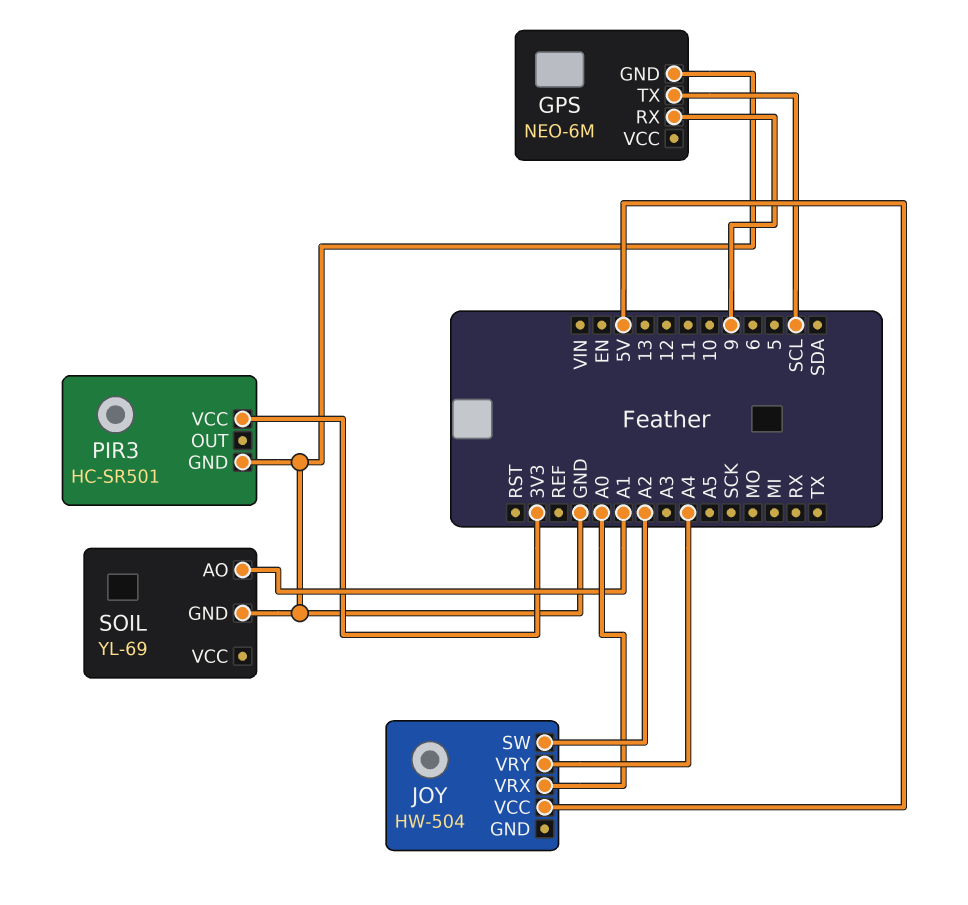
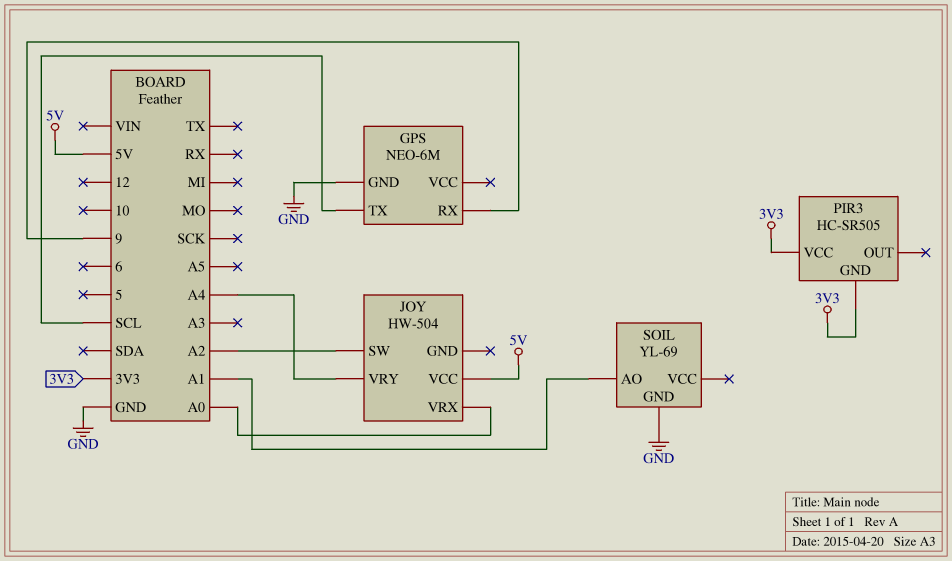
PIR3: HC-SR501 -> HC-SR505
PIR3 pin GND: GND -> 3V3

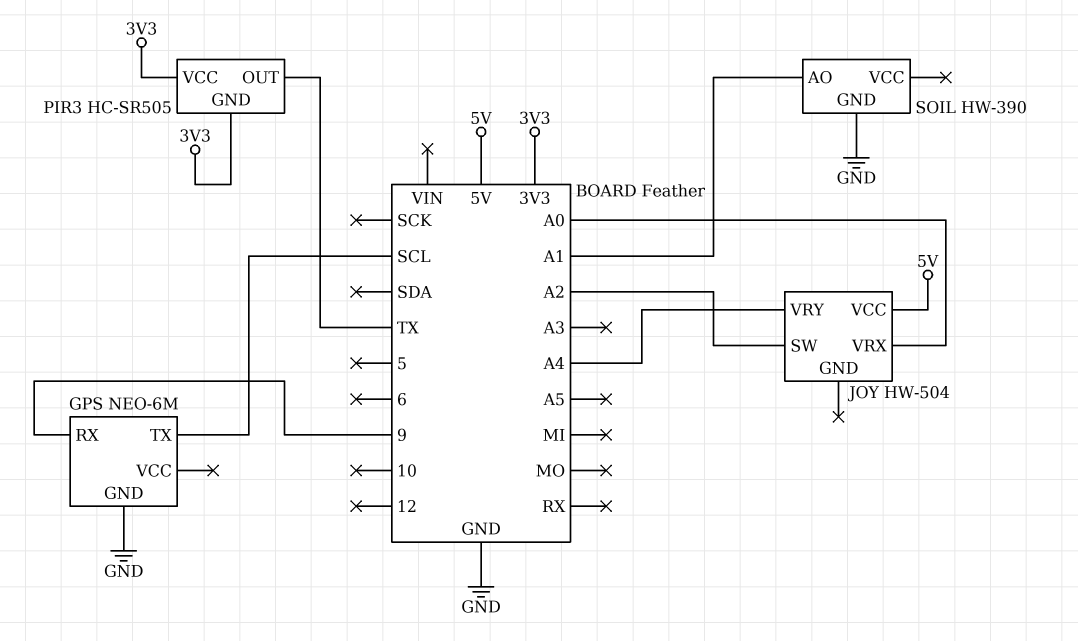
PIR3 pin OUT: none -> TX
SOIL: YL-69 -> HW-390

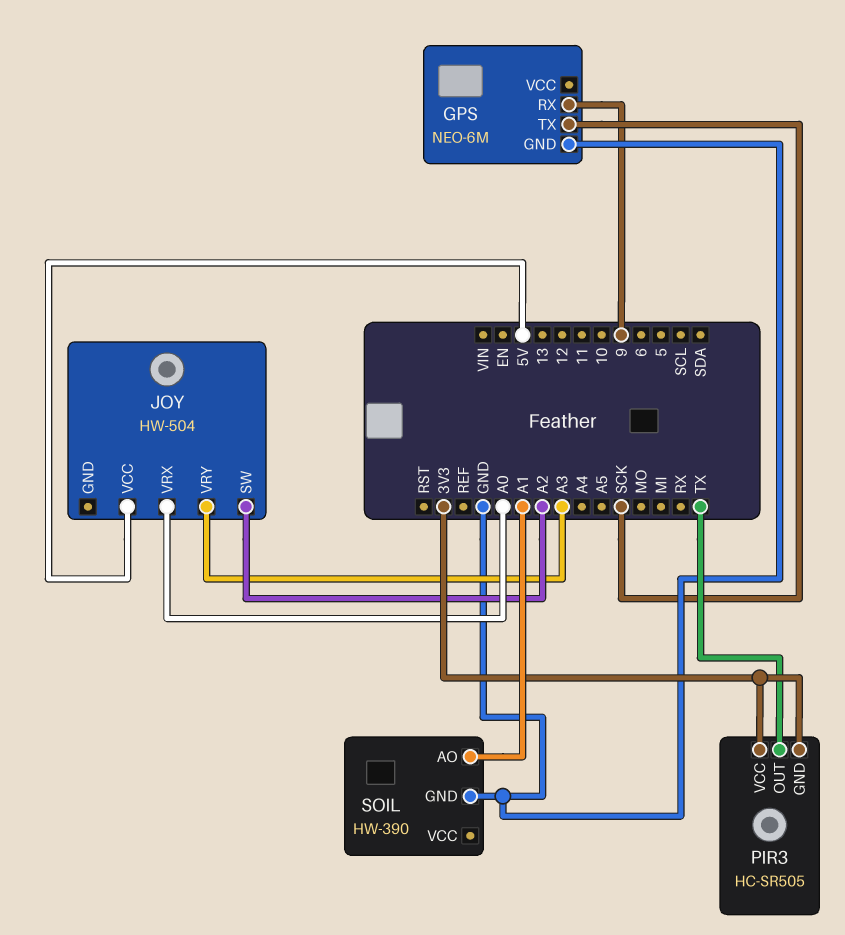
GPS pin TX: SCL -> SCK
JOY pin VRY: A4 -> A3

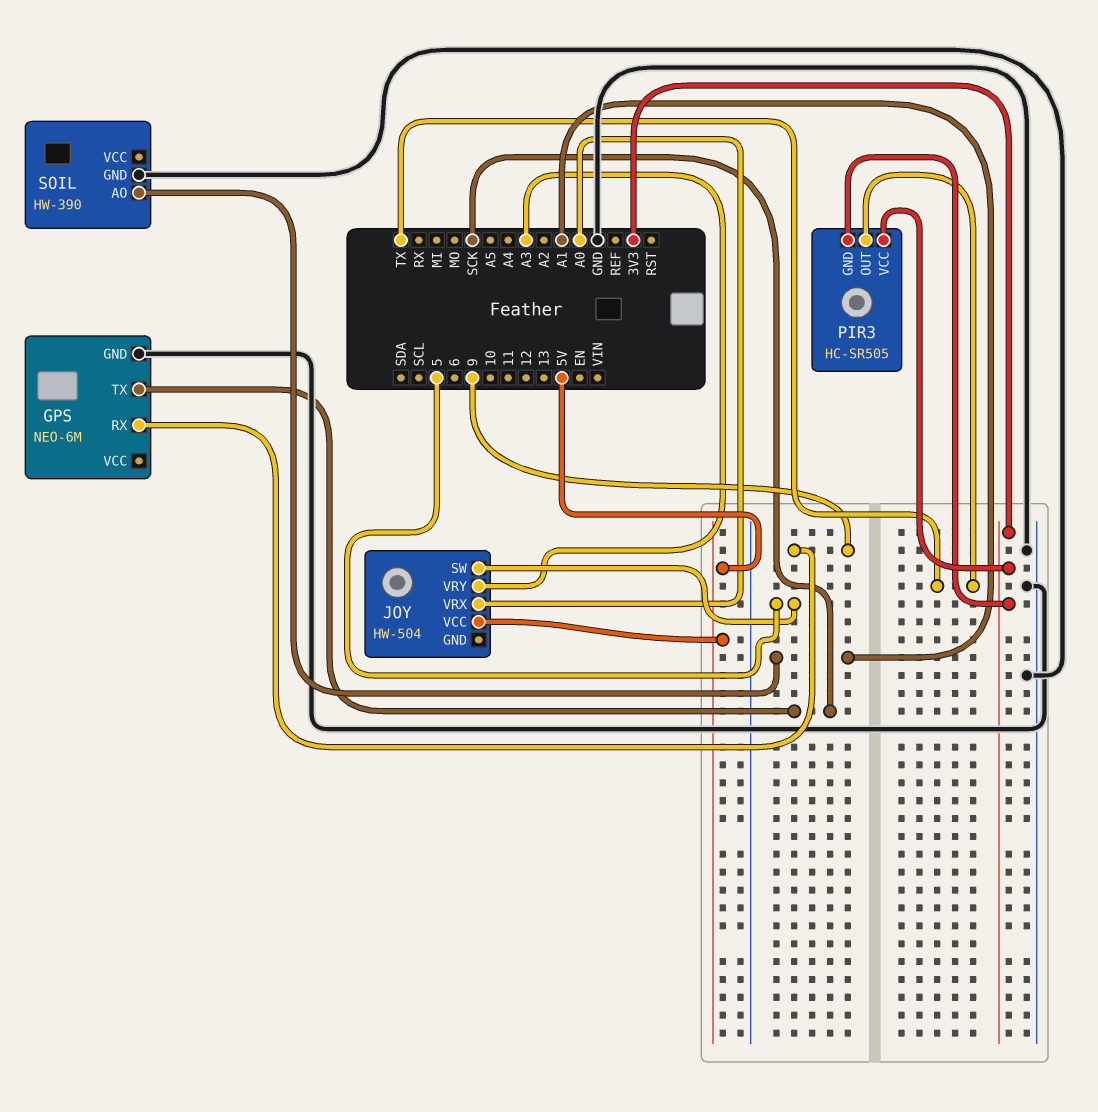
JOY pin SW: A2 -> 5

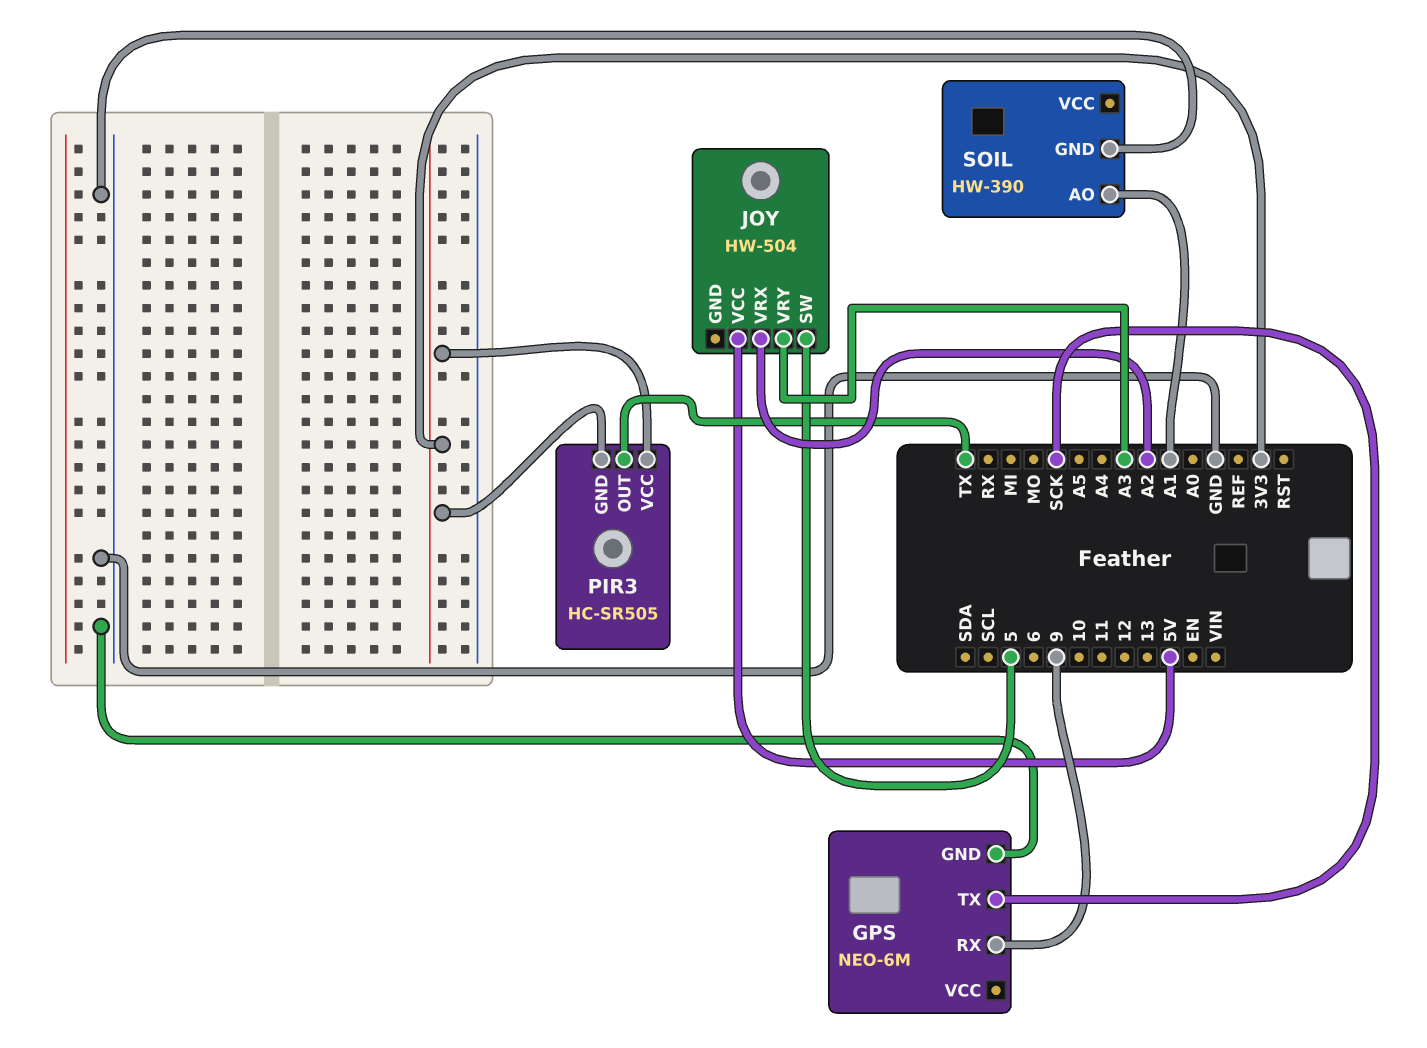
JOY pin VRX: A0 -> A2

